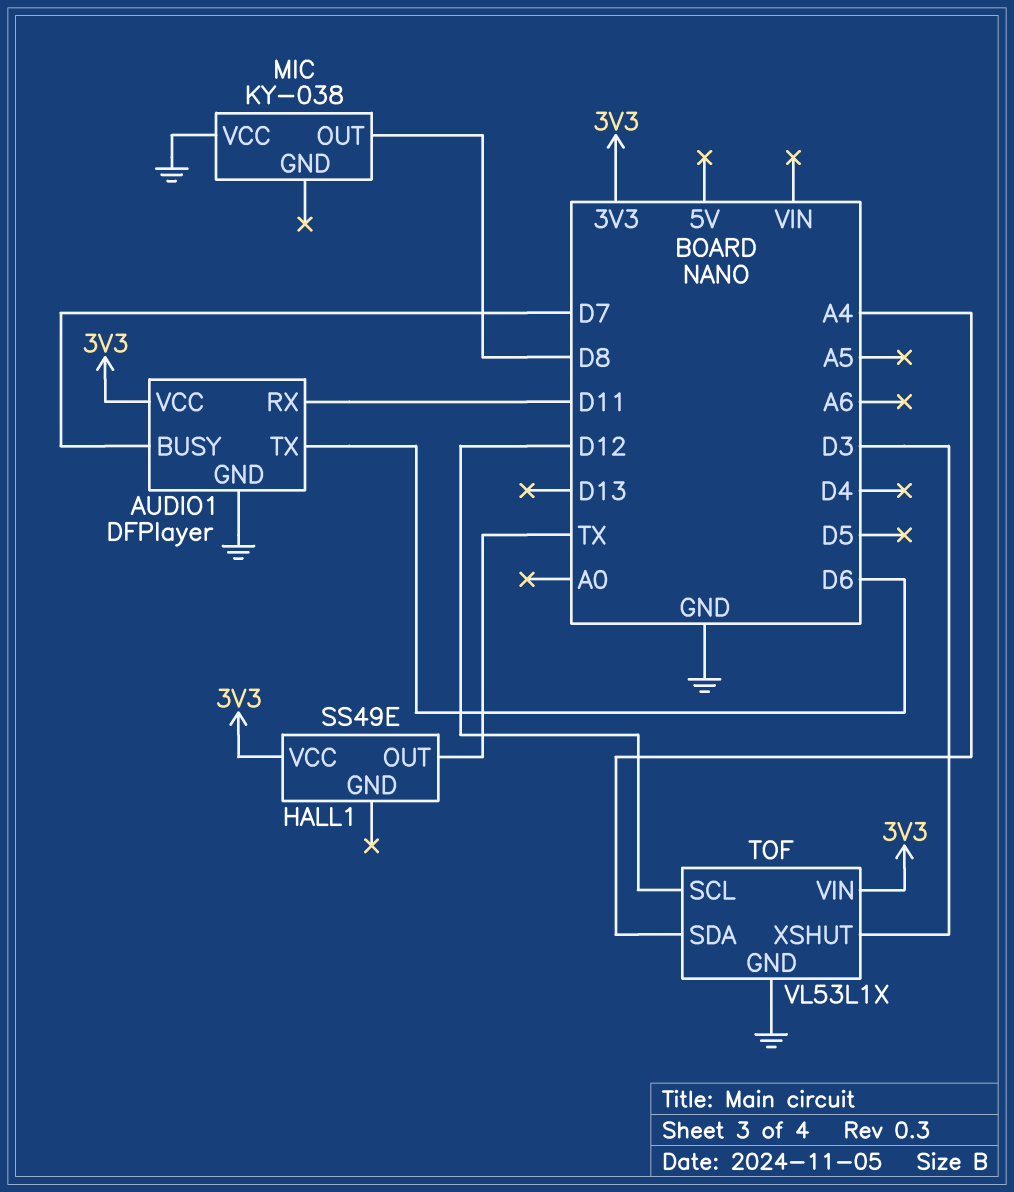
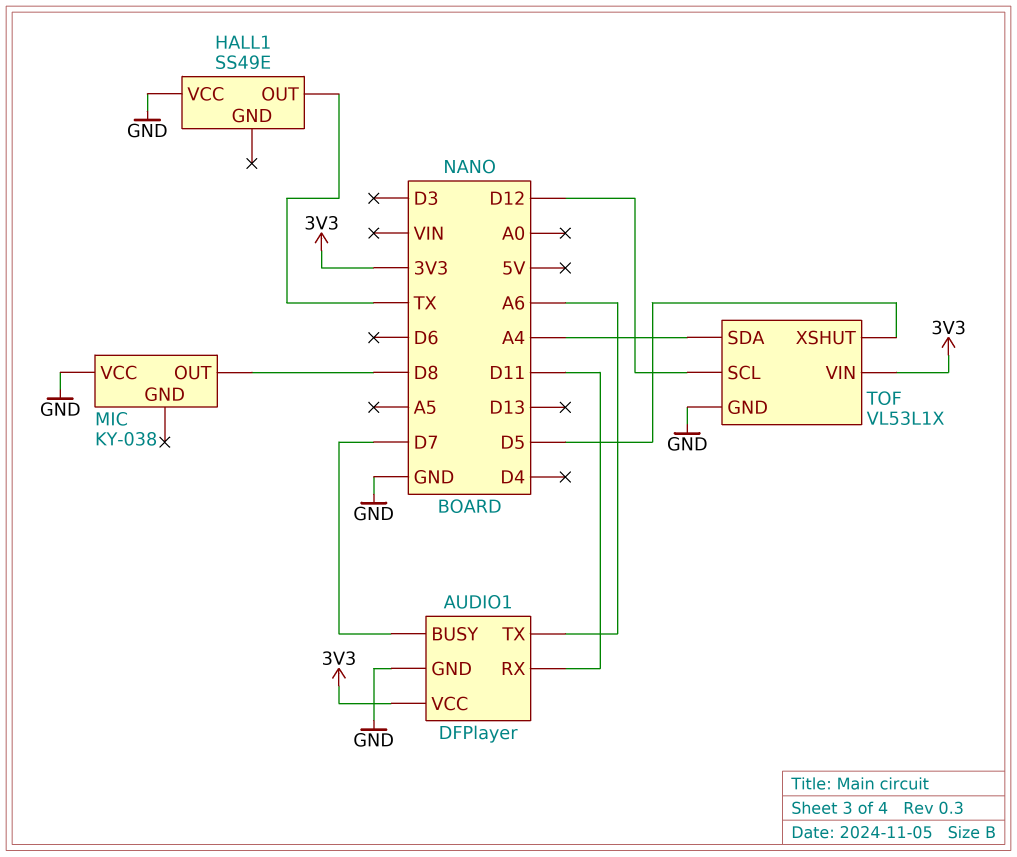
AUDIO1 pin TX: D6 -> A6
HALL1 pin VCC: 3V3 -> GND
TOF pin XSHUT: D3 -> D5

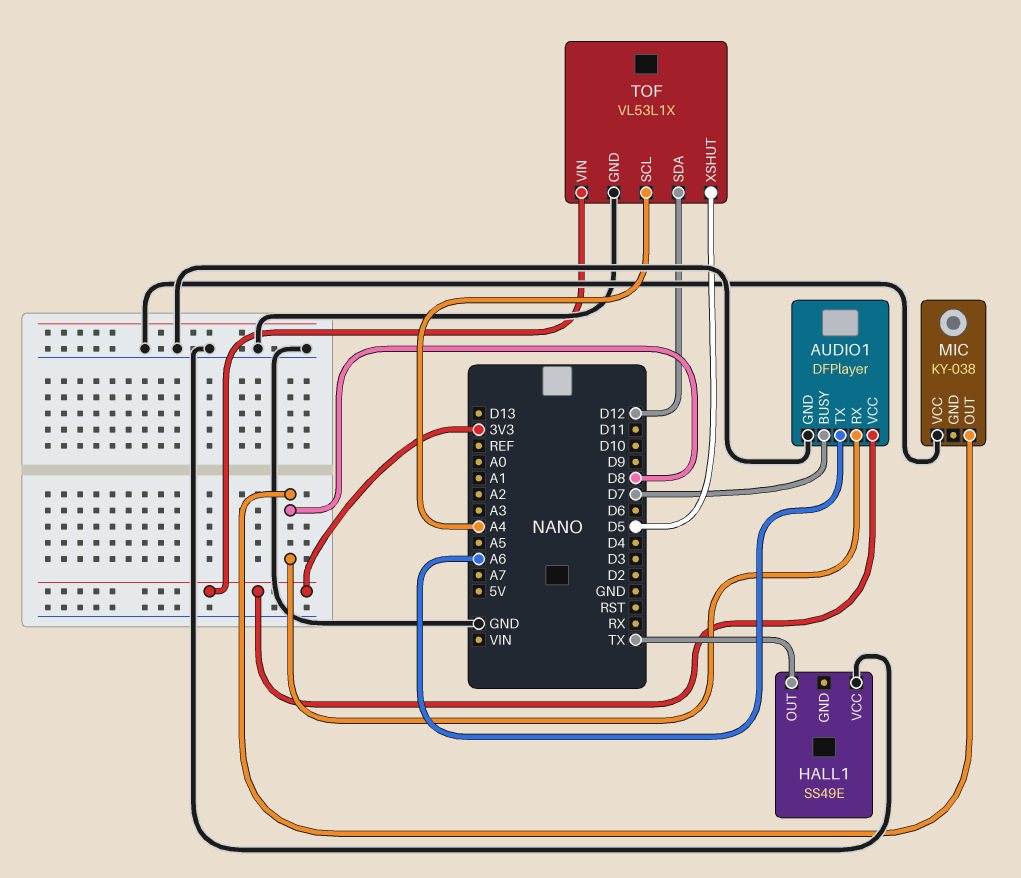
AUDIO1 pin RX: D11 -> D8
TOF pin SCL: D12 -> A4
TOF pin SDA: A4 -> D12

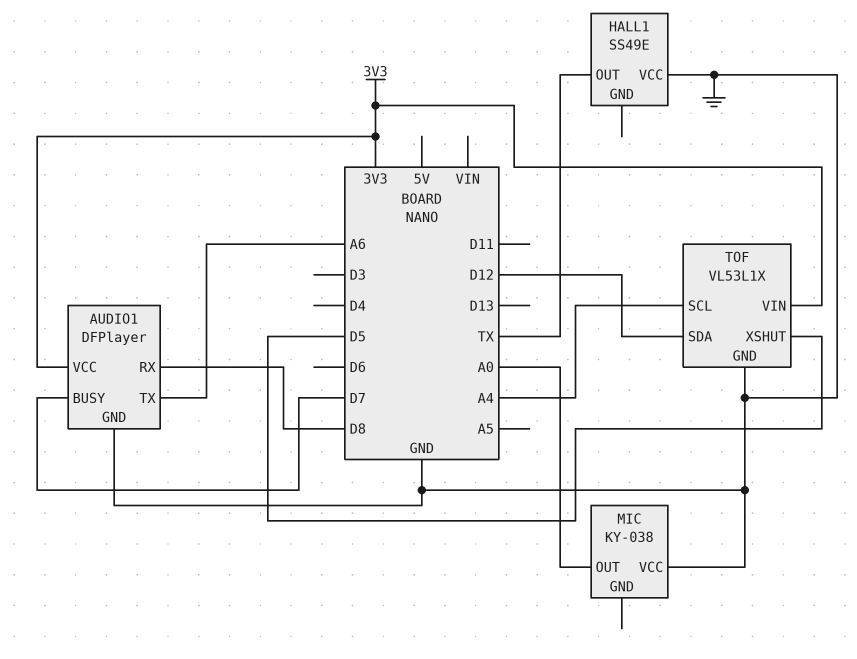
MIC pin OUT: D8 -> A0

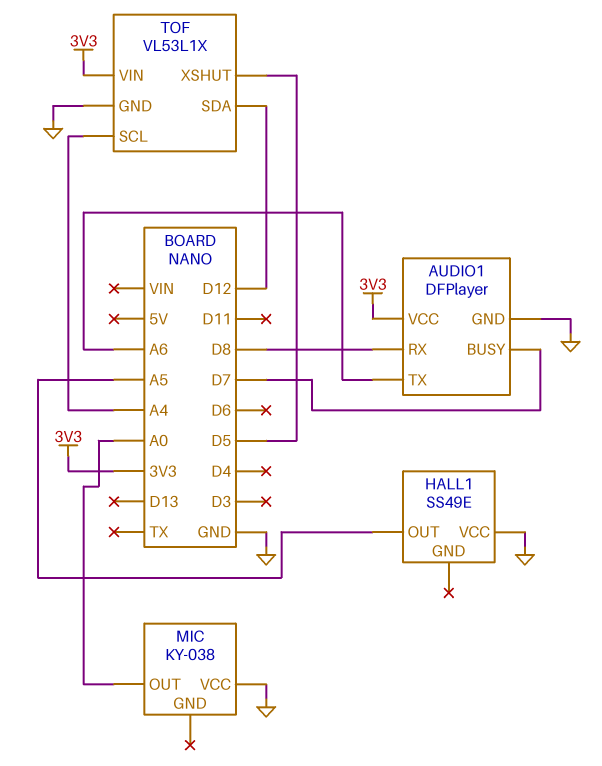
HALL1 pin OUT: TX -> A5

